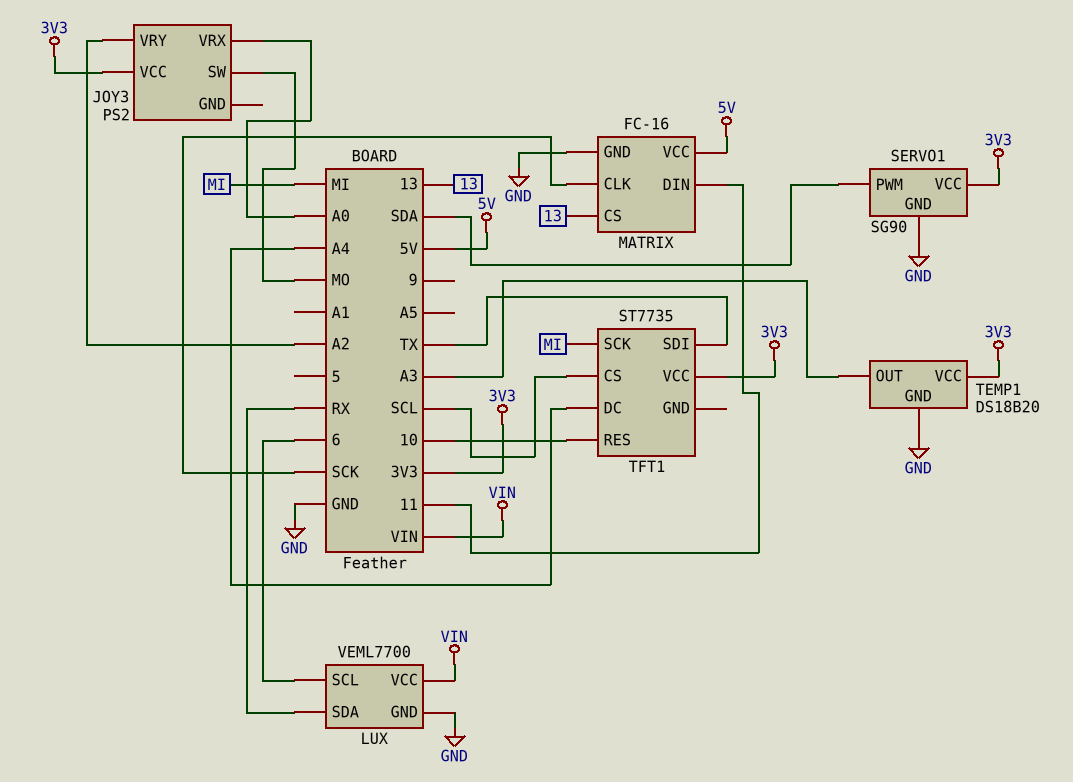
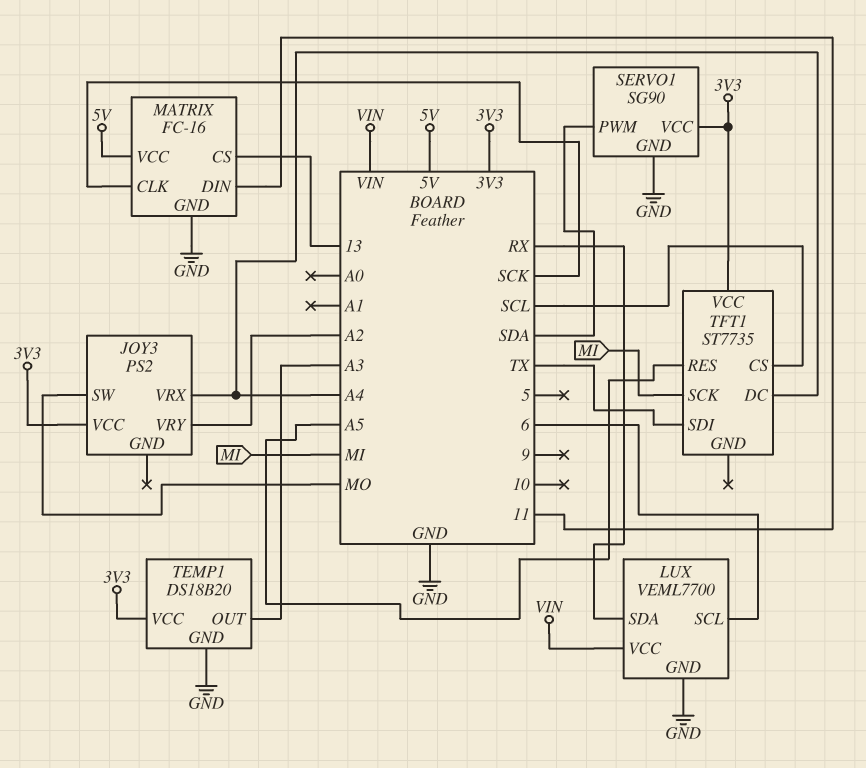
JOY3 pin VRX: A0 -> A4
TFT1 pin RES: 10 -> A5

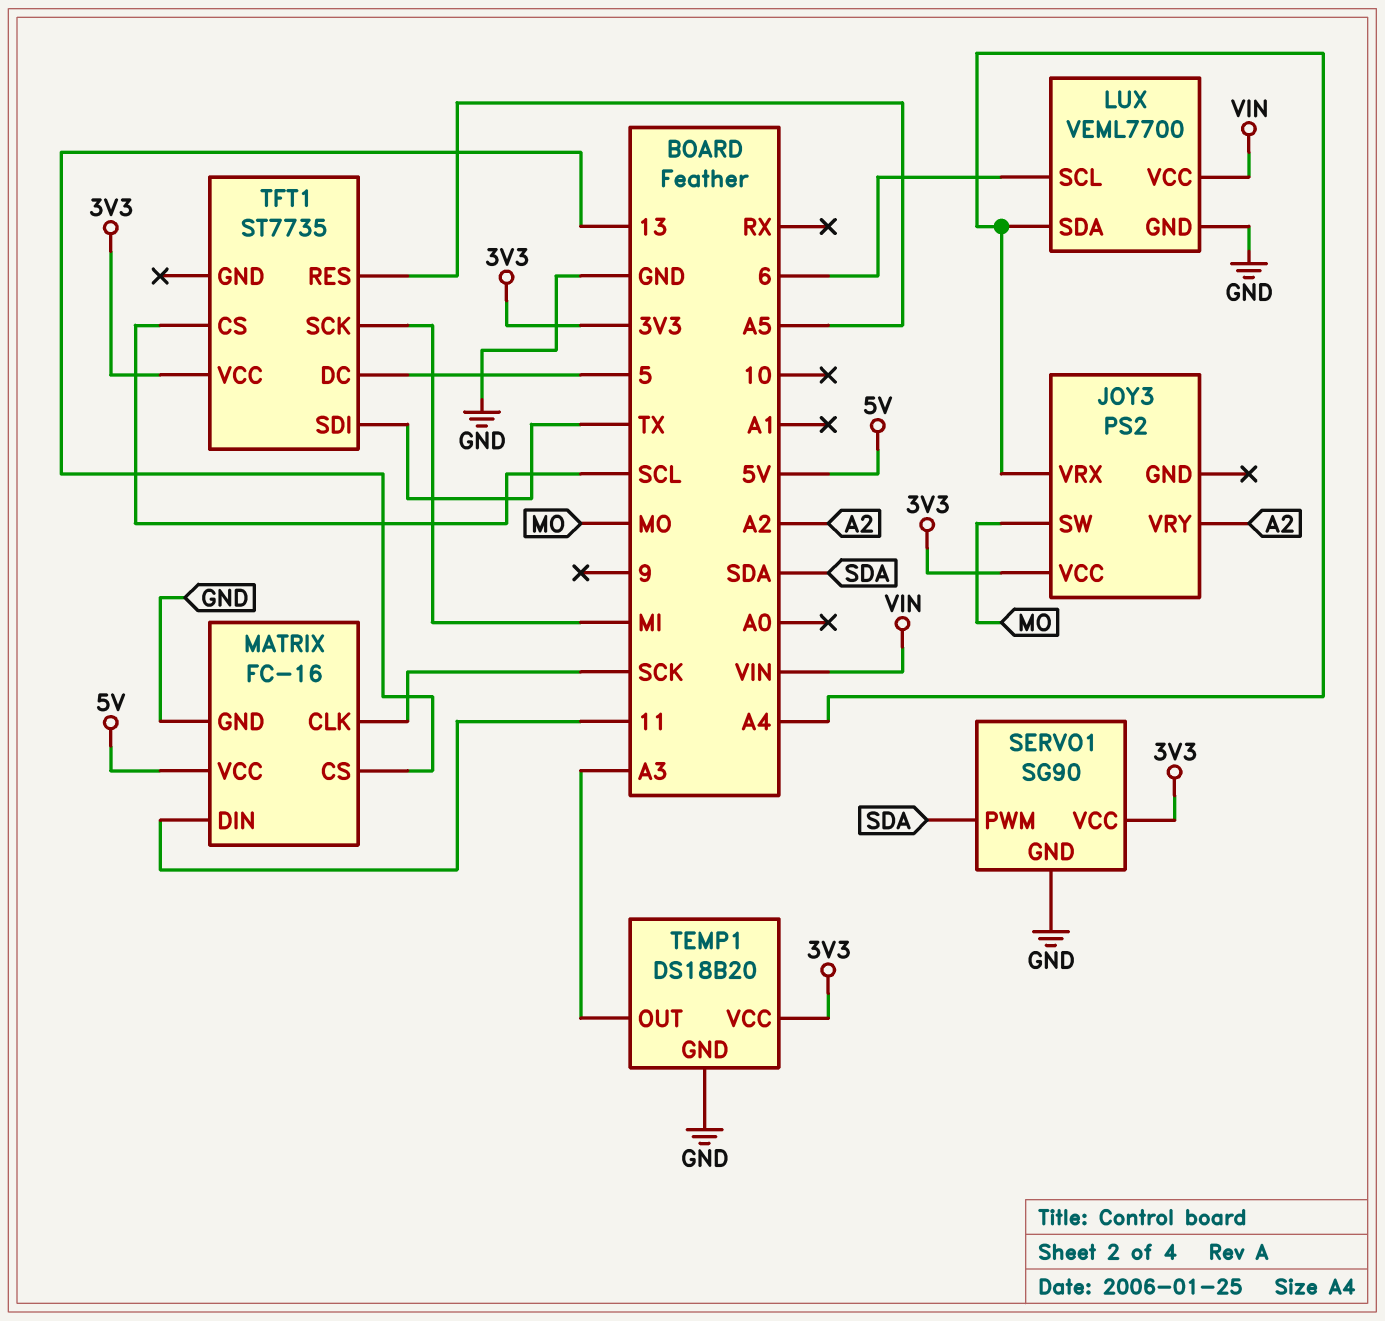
LUX pin SDA: RX -> A4
TFT1 pin DC: A4 -> 5

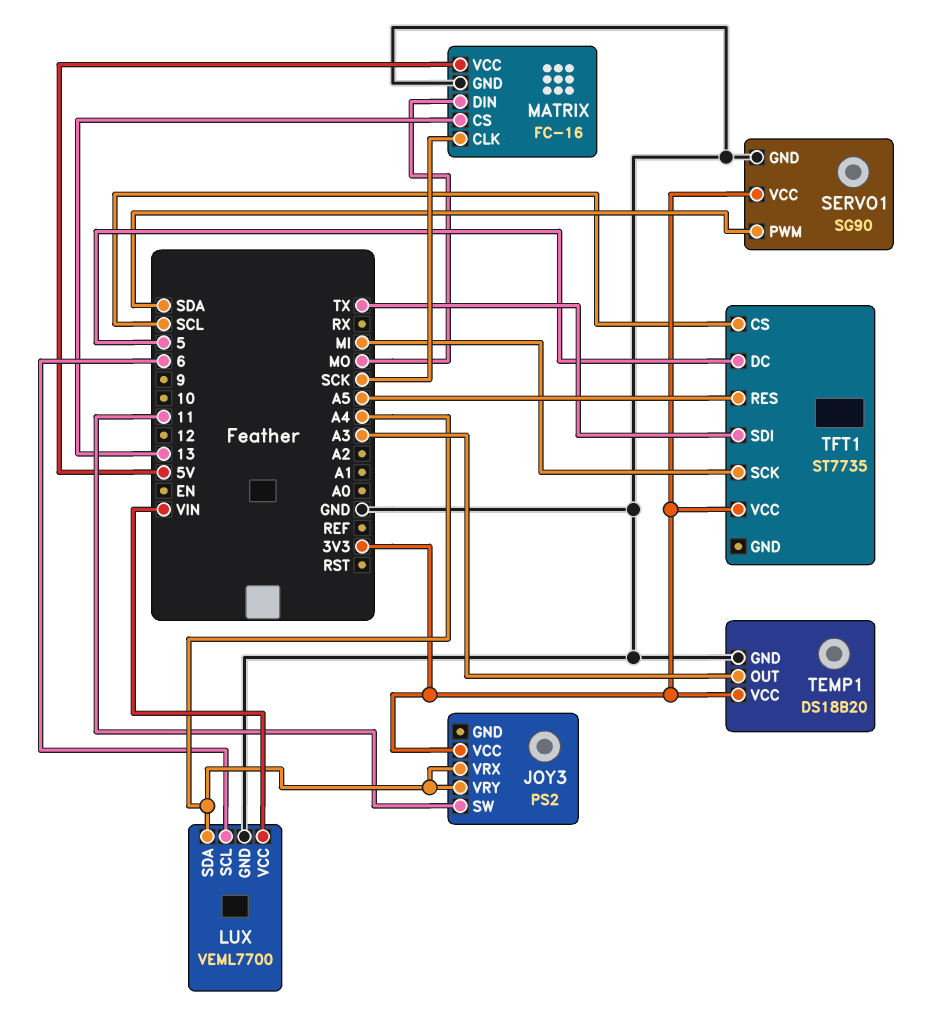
JOY3 pin SW: MO -> 11
JOY3 pin VRY: A2 -> A4
MATRIX pin DIN: 11 -> MO

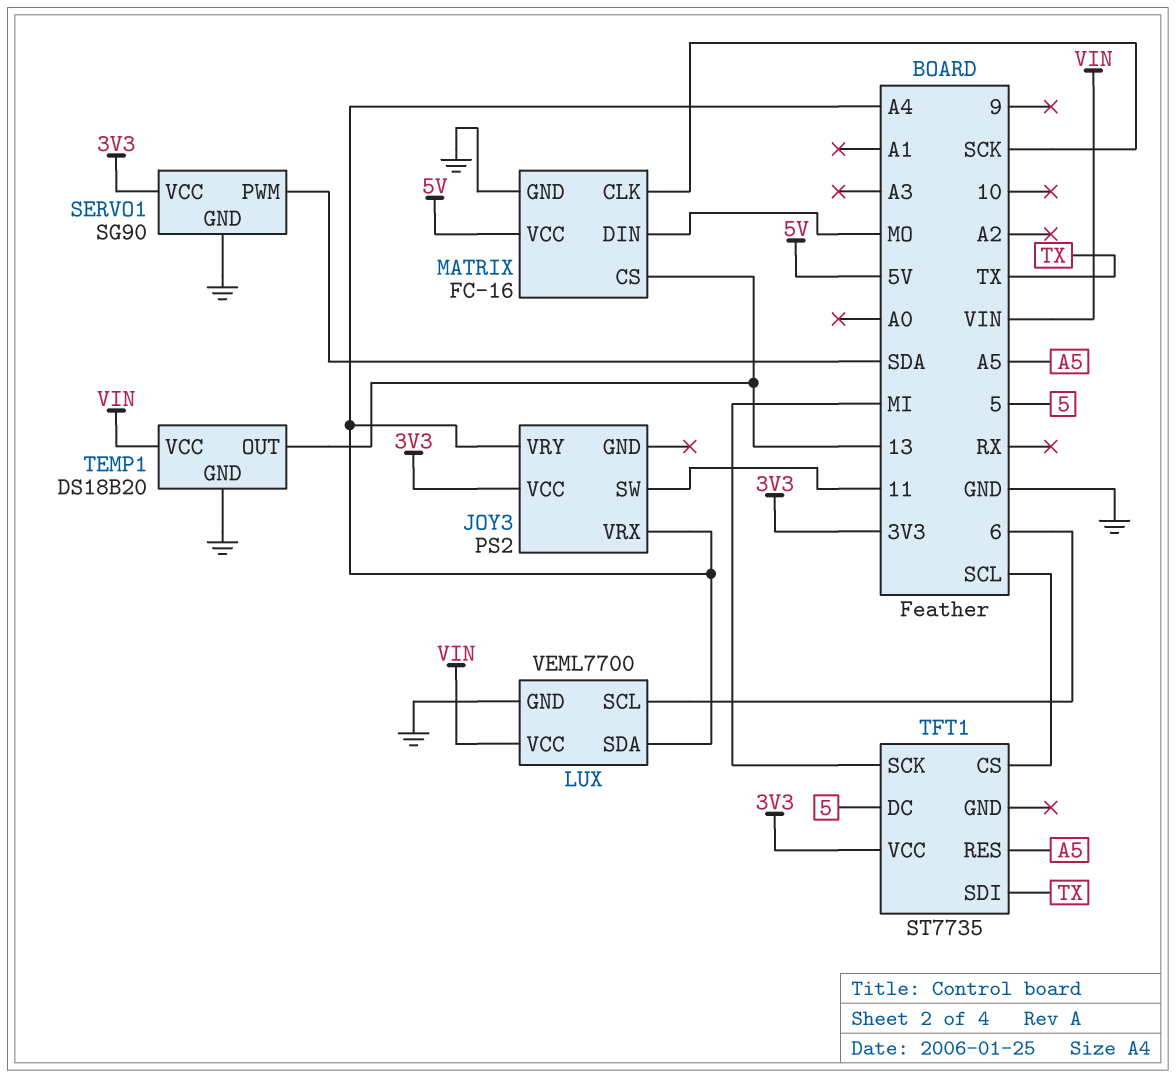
TEMP1 pin OUT: A3 -> 13
TEMP1 pin VCC: 3V3 -> VIN

